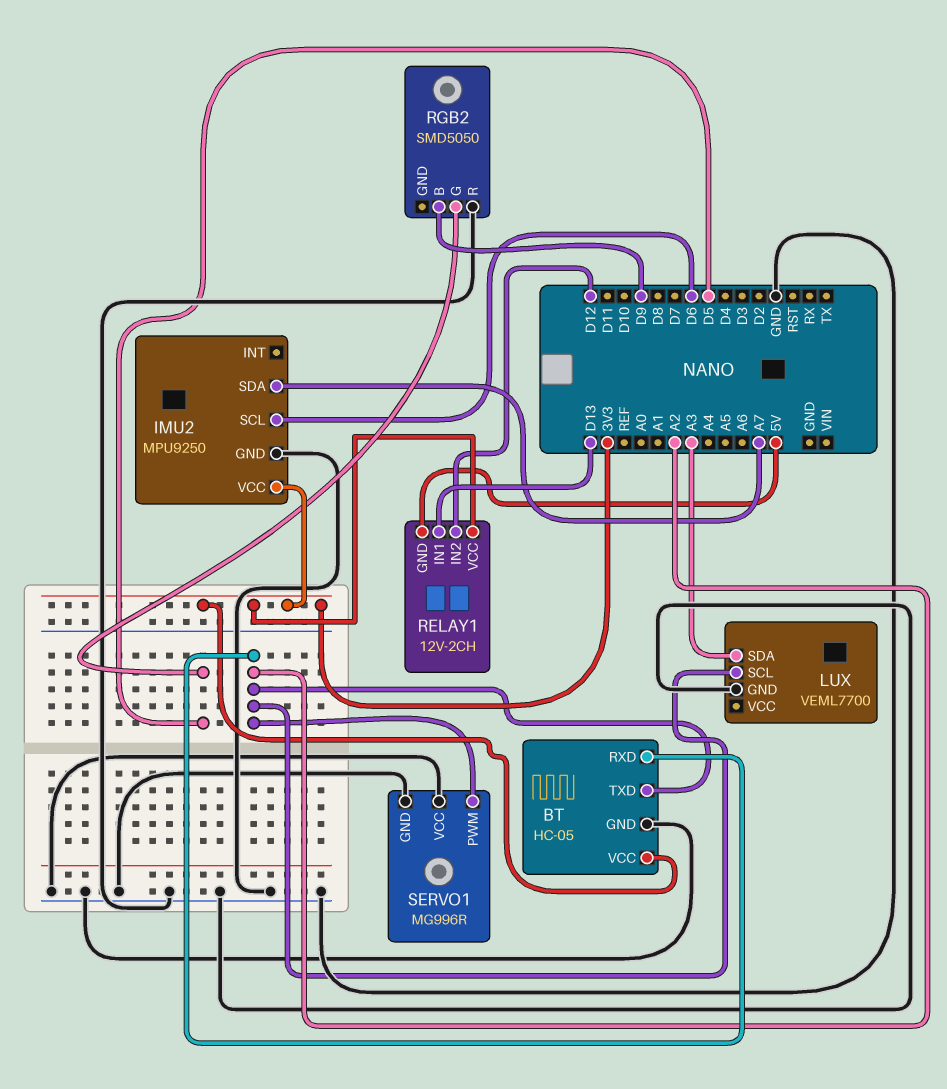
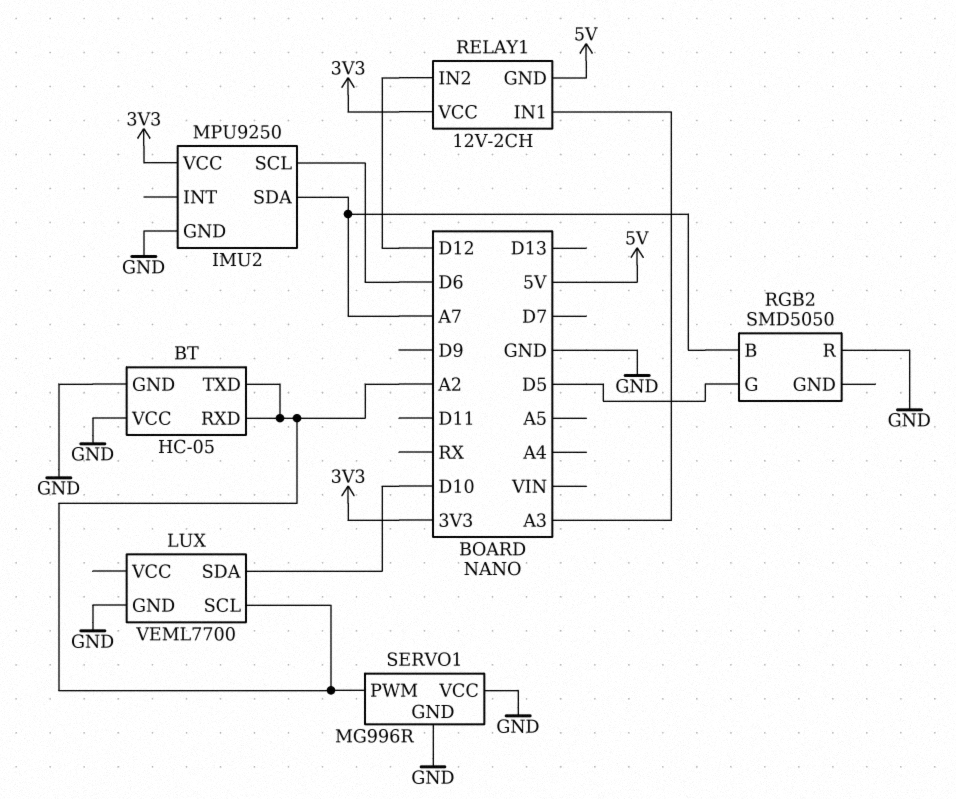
BT pin VCC: 3V3 -> GND
LUX pin SDA: A3 -> D10
RELAY1 pin IN1: D13 -> A3
RGB2 pin B: D9 -> A7

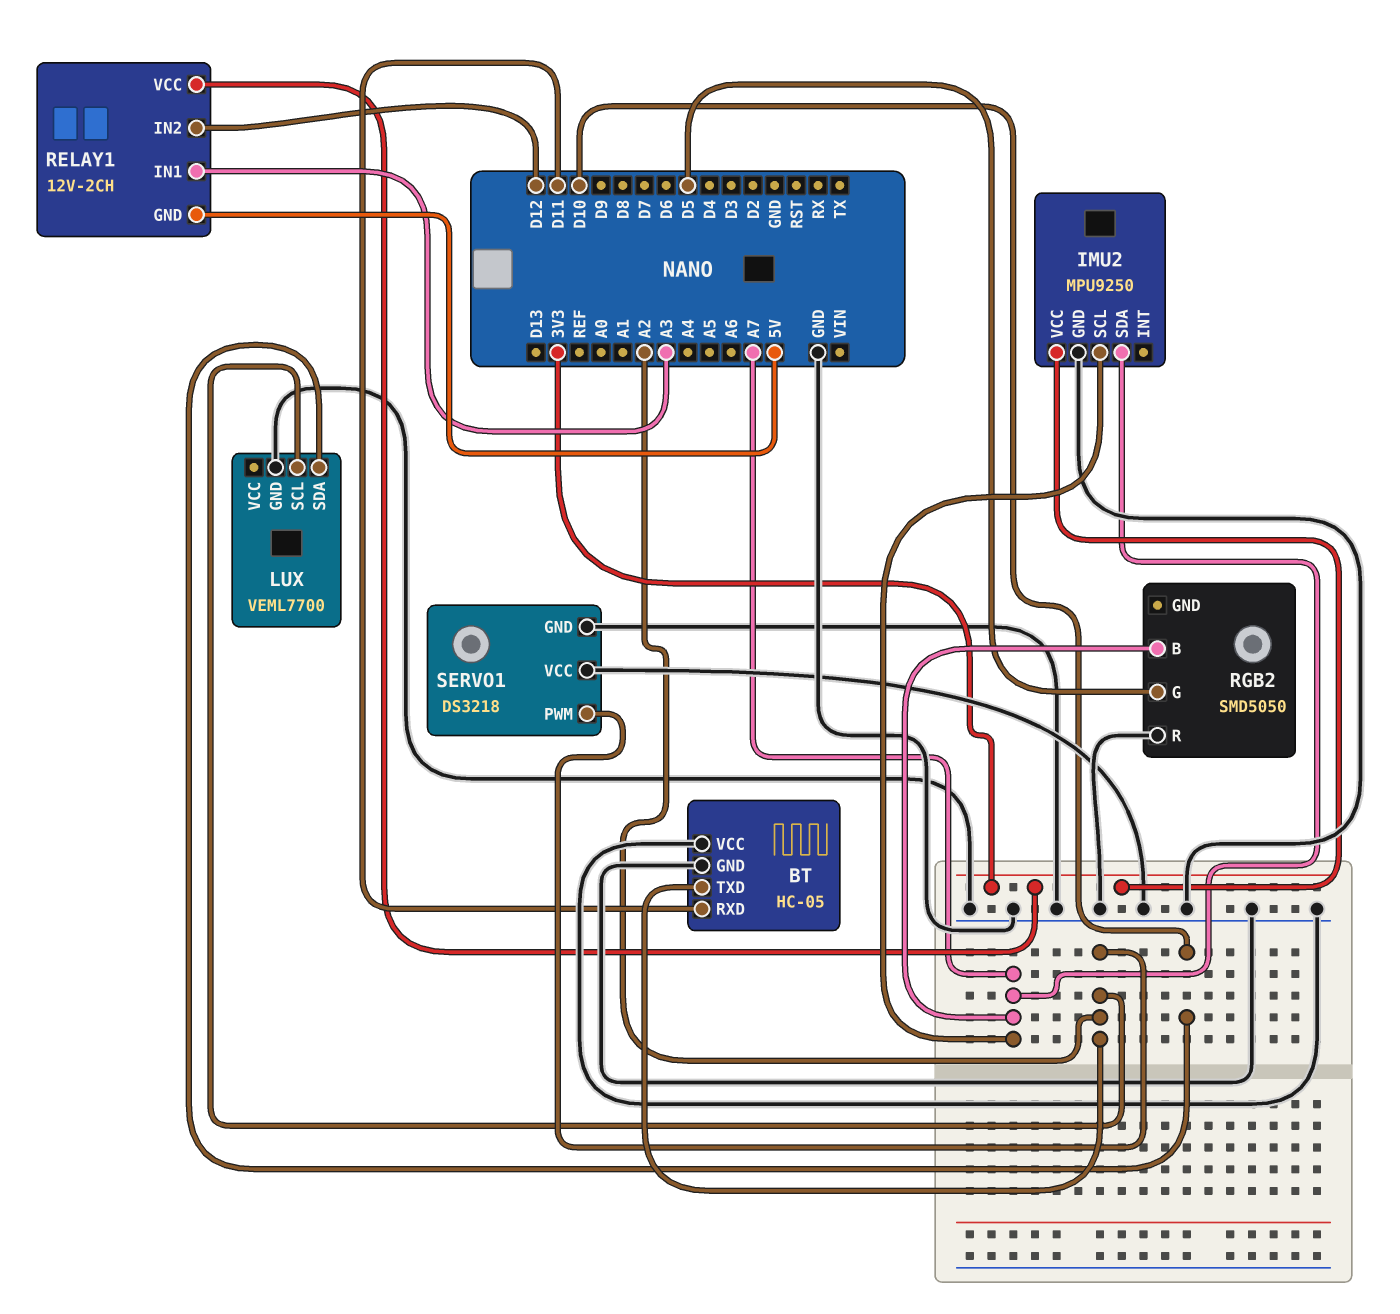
BT pin RXD: A2 -> D11
IMU2 pin SCL: D6 -> A7
SERVO1: MG996R -> DS3218

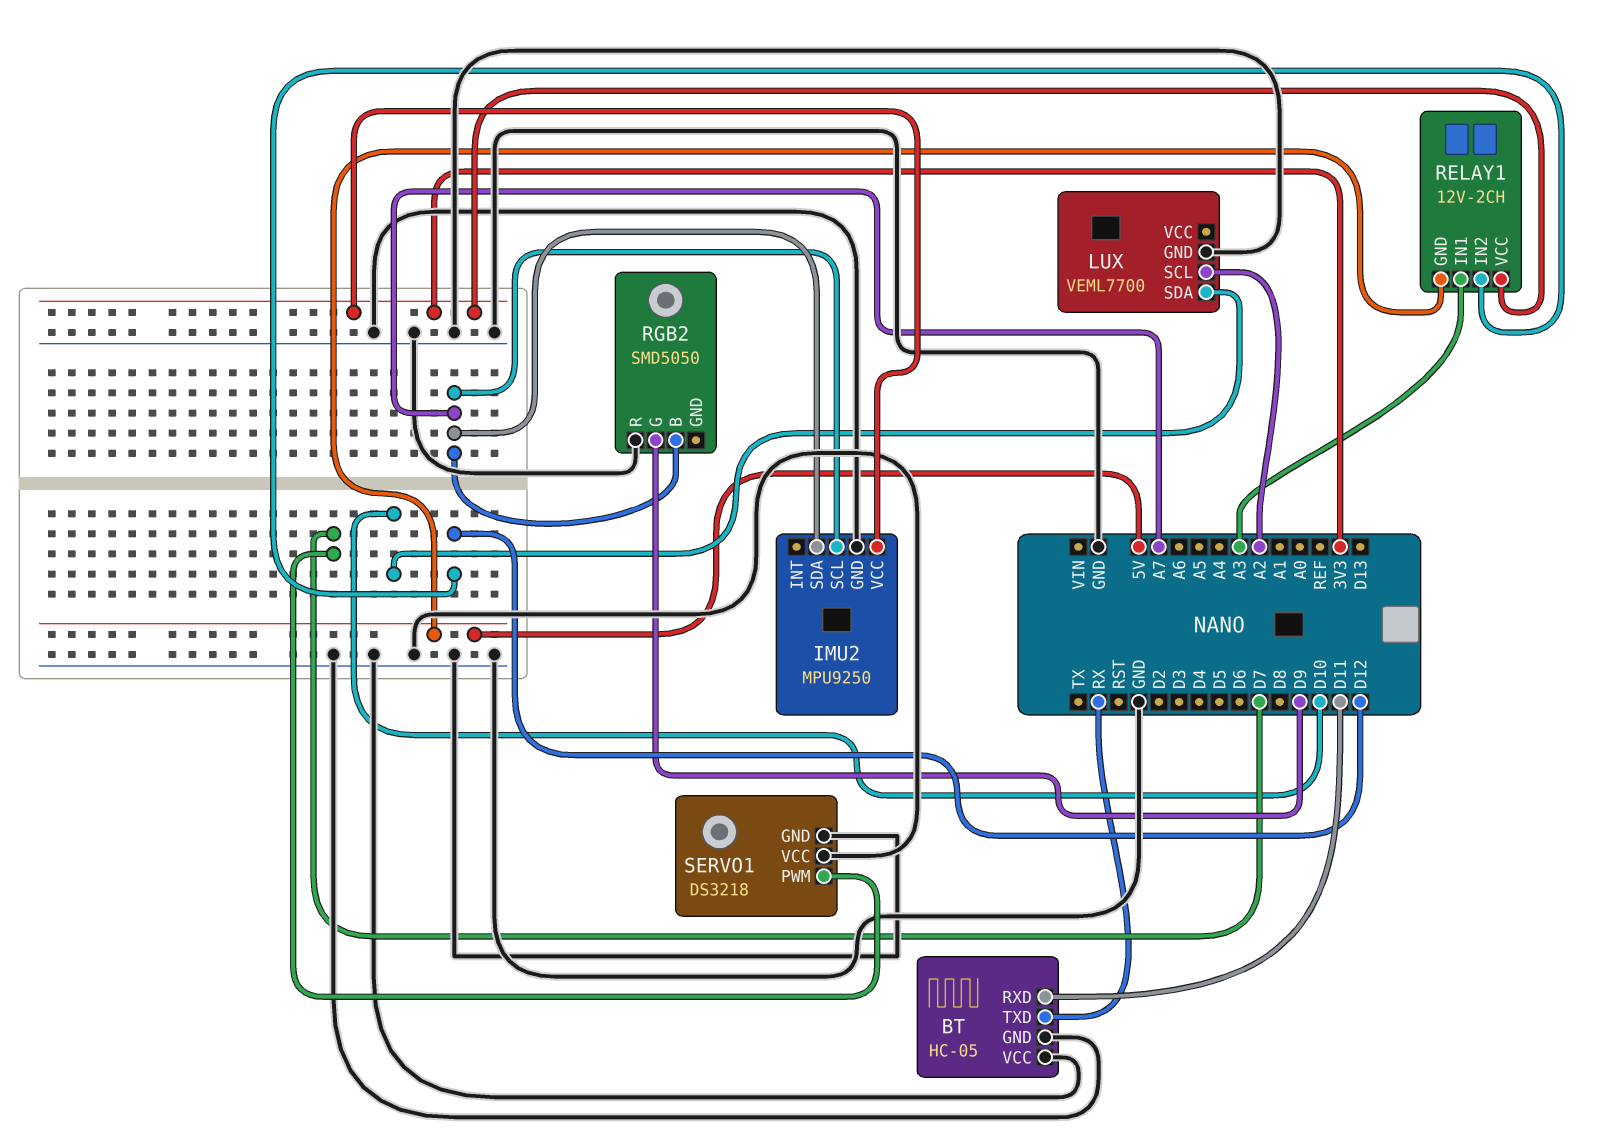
BT pin TXD: A2 -> RX
RGB2 pin G: D5 -> D9
SERVO1 pin PWM: A2 -> D7

